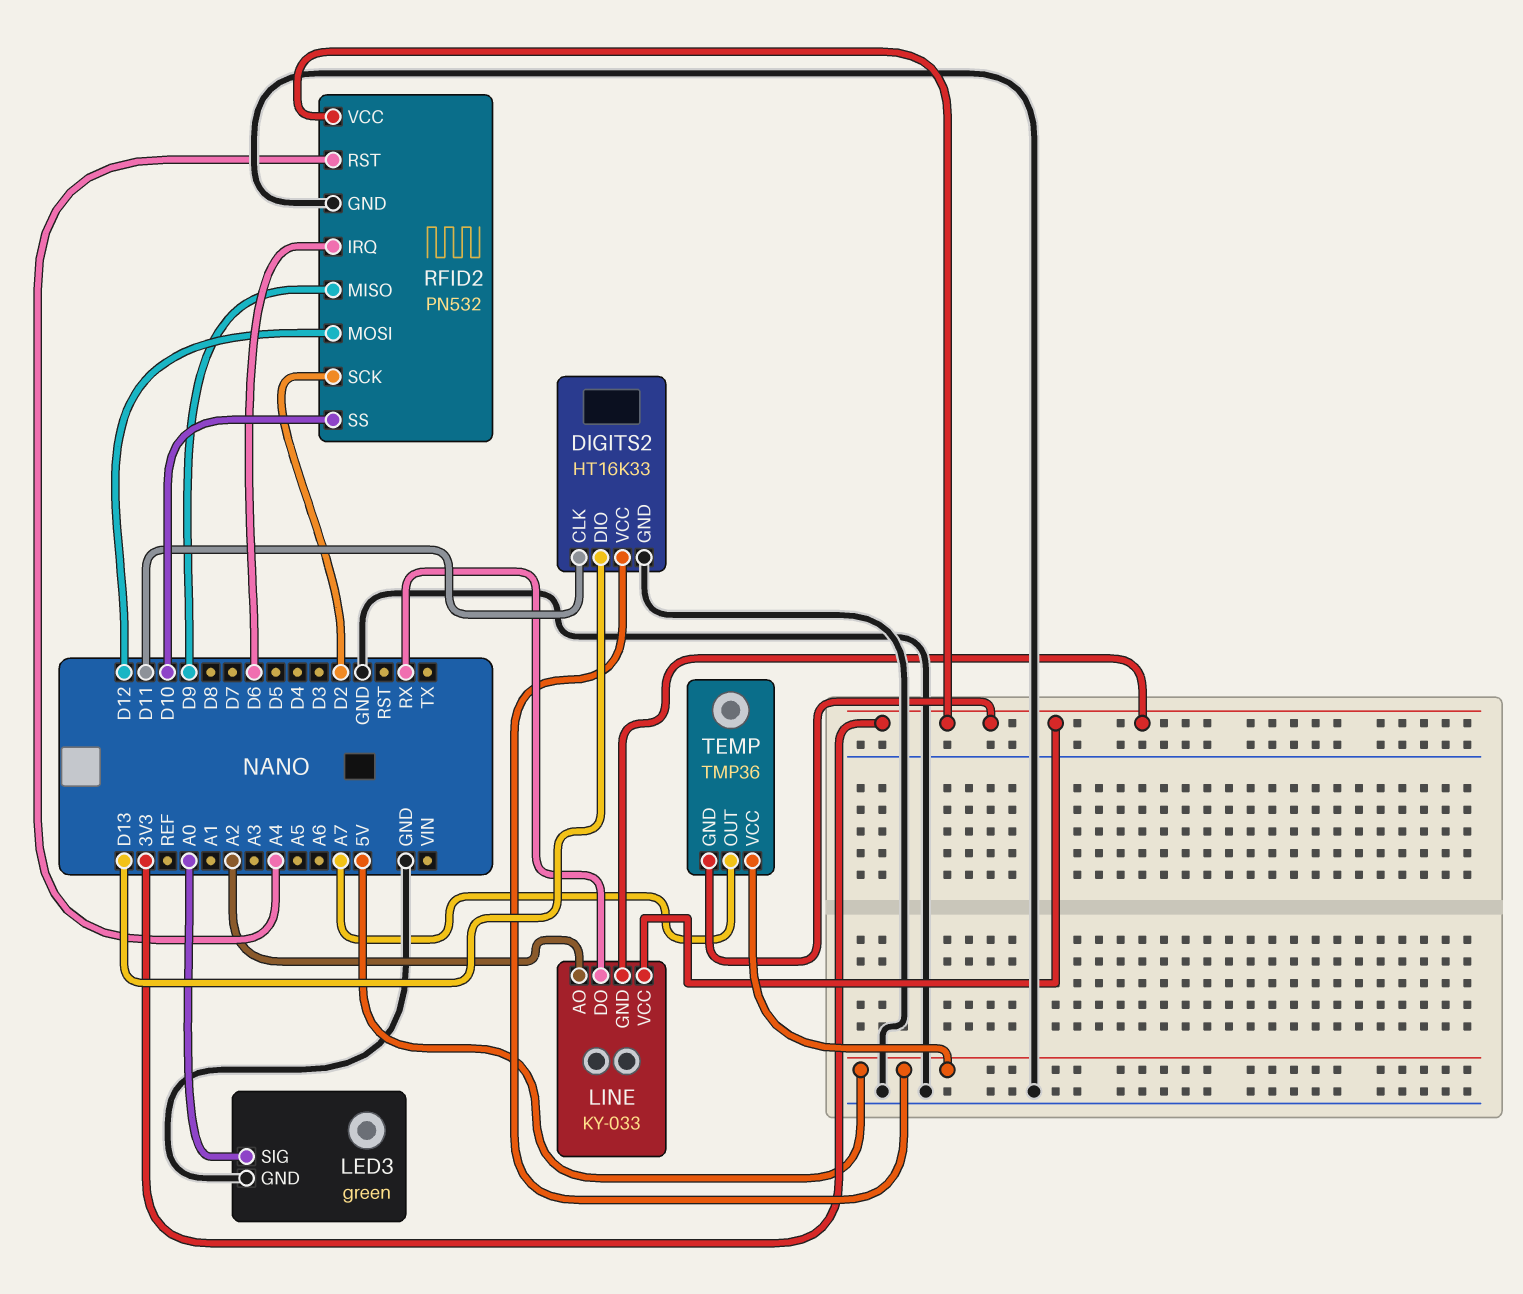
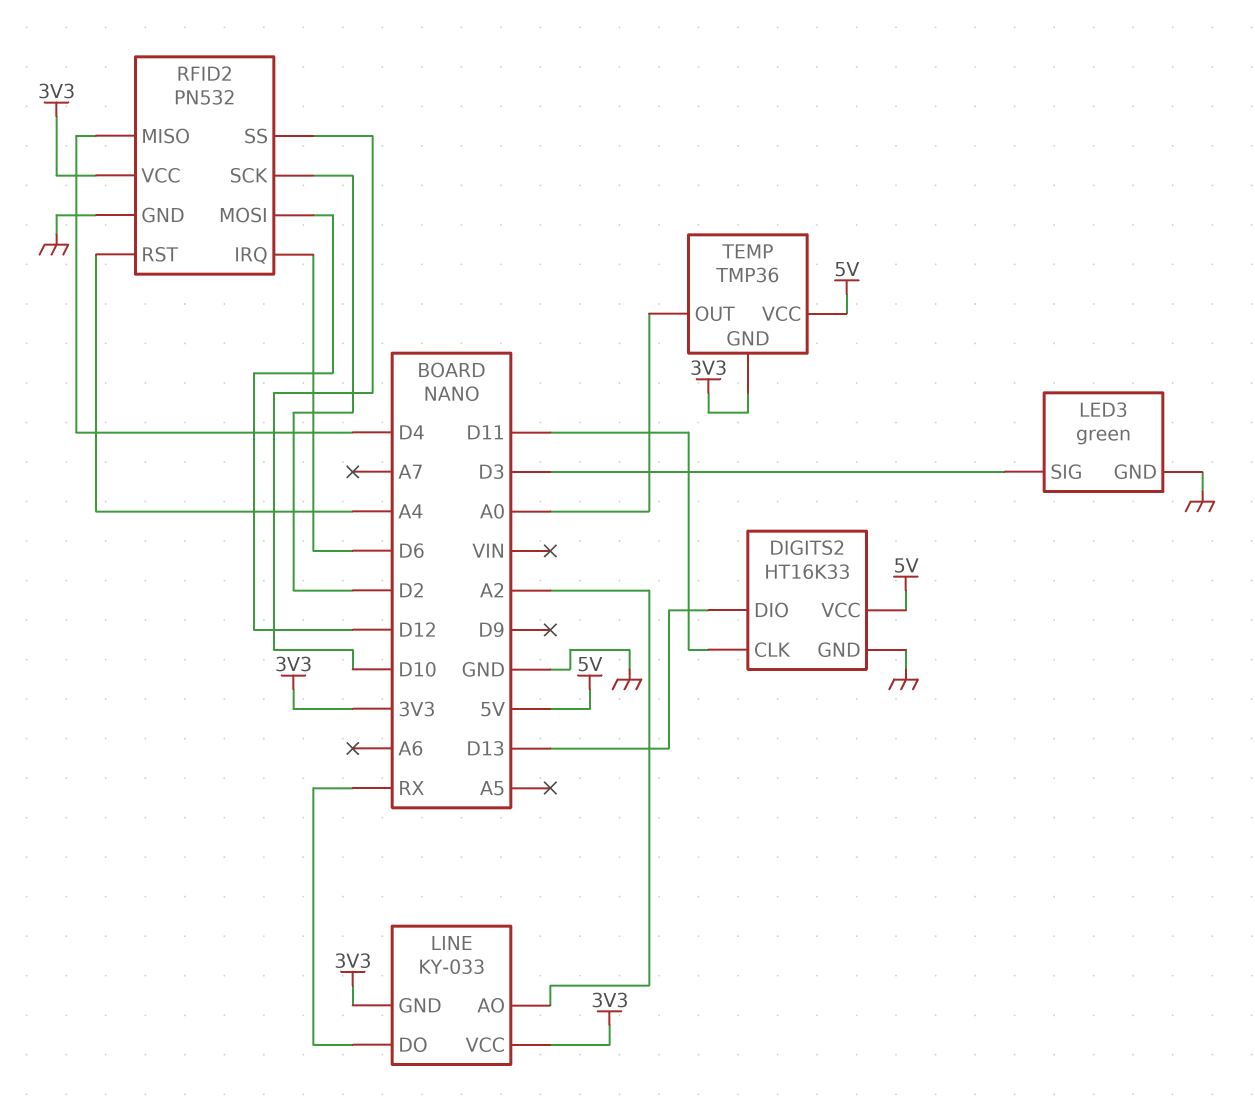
LED3 pin SIG: A0 -> D3
RFID2 pin MISO: D9 -> D4
TEMP pin OUT: A7 -> A0

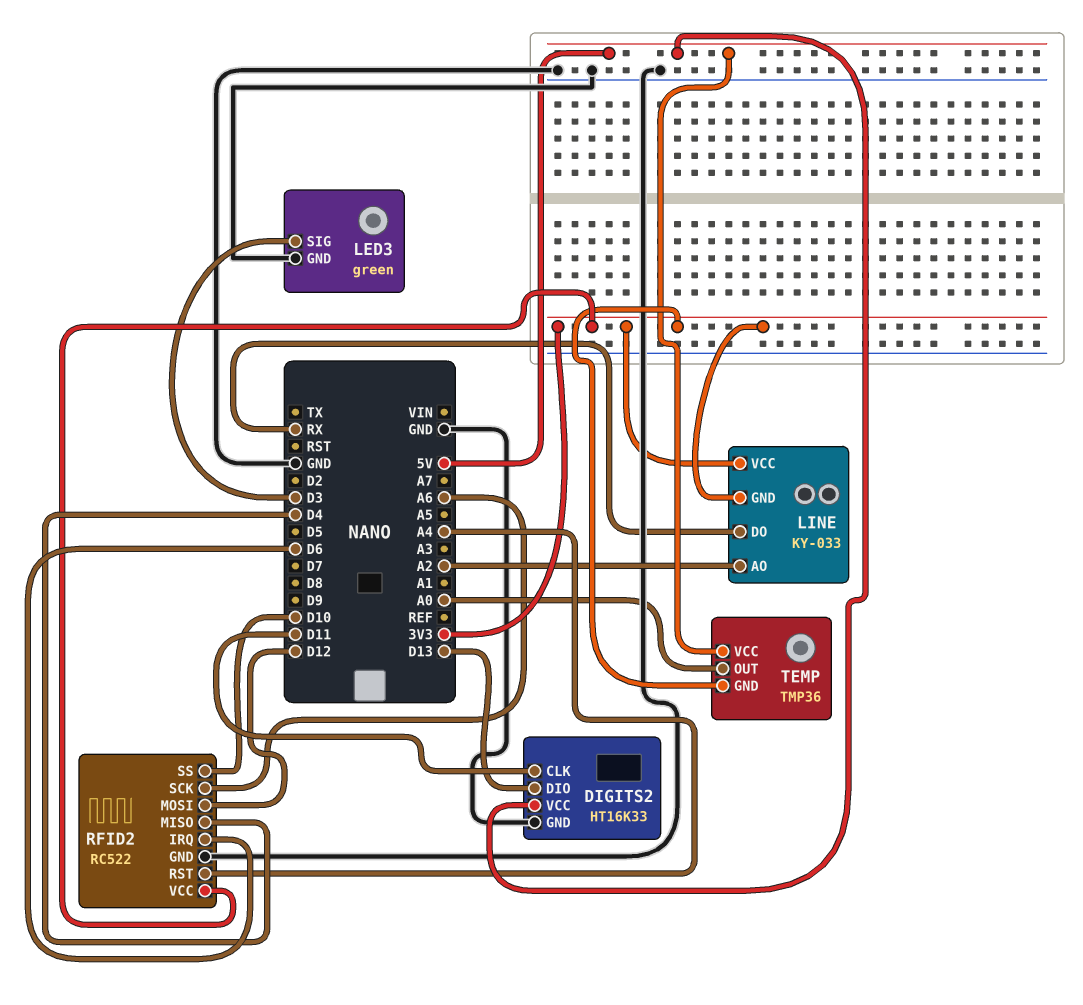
RFID2: PN532 -> RC522
RFID2 pin SCK: D2 -> A6

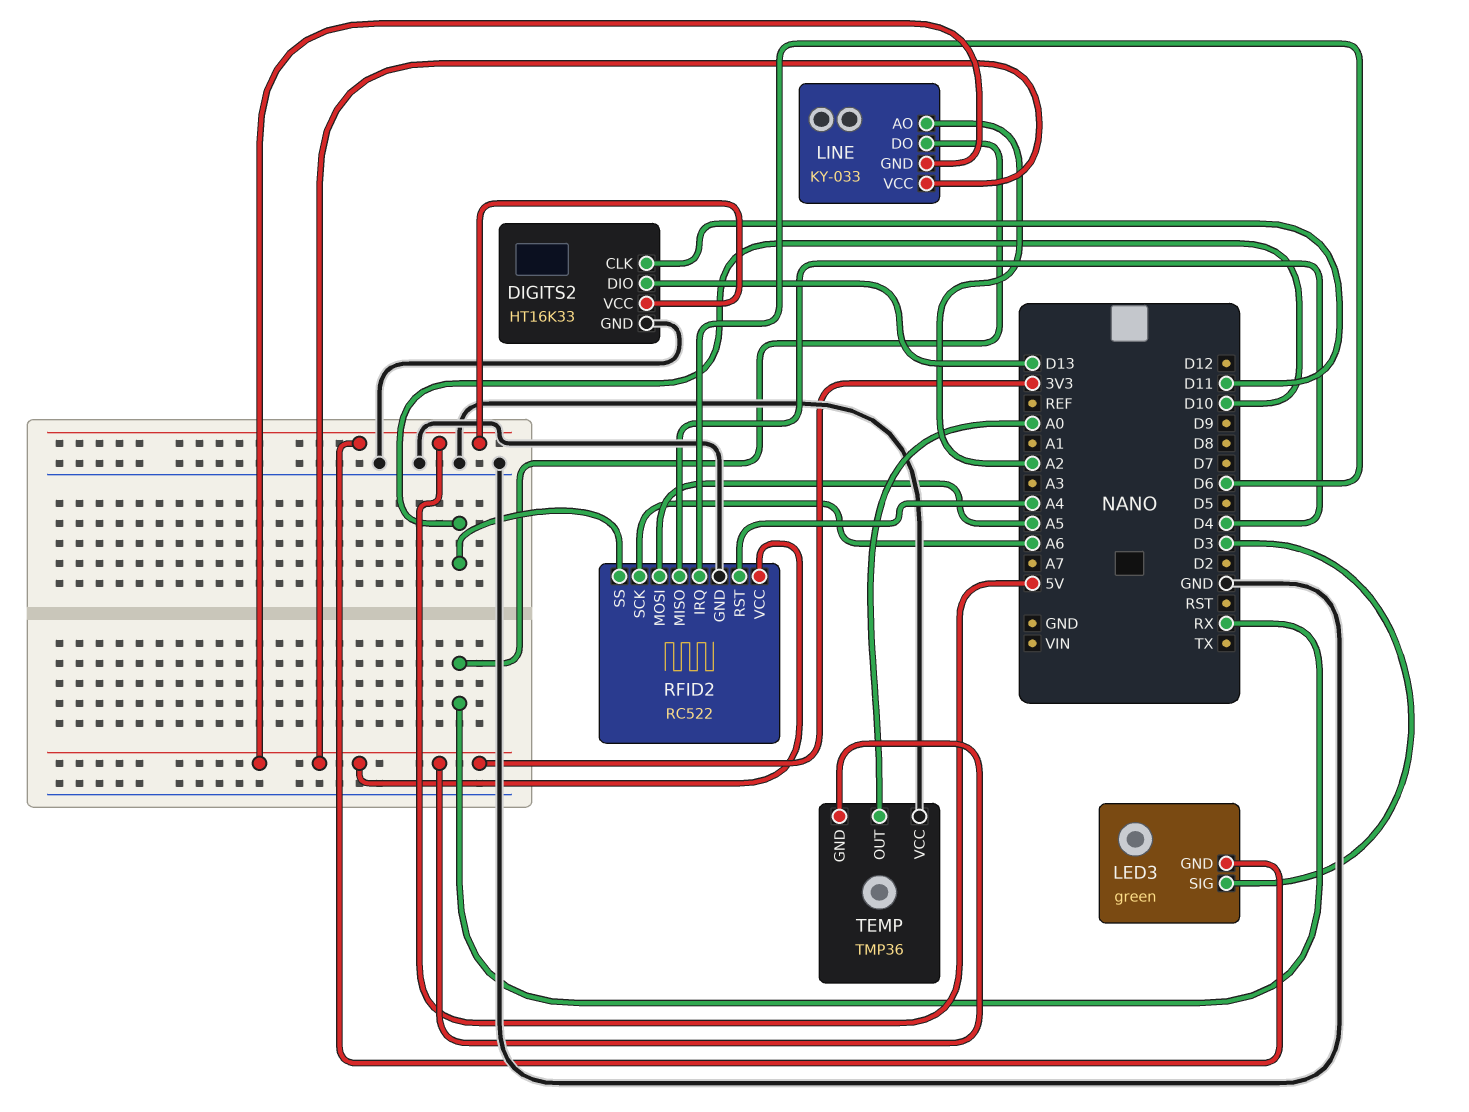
LED3 pin GND: GND -> 5V
RFID2 pin MOSI: D12 -> A5
TEMP pin VCC: 5V -> GND

